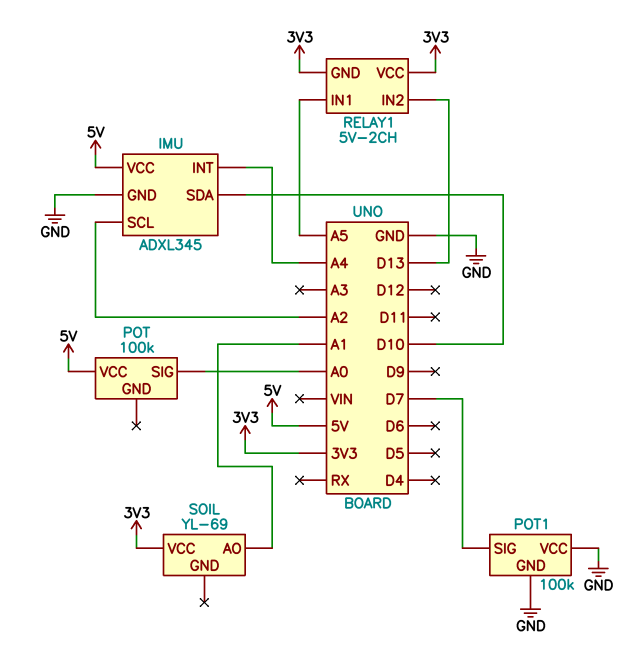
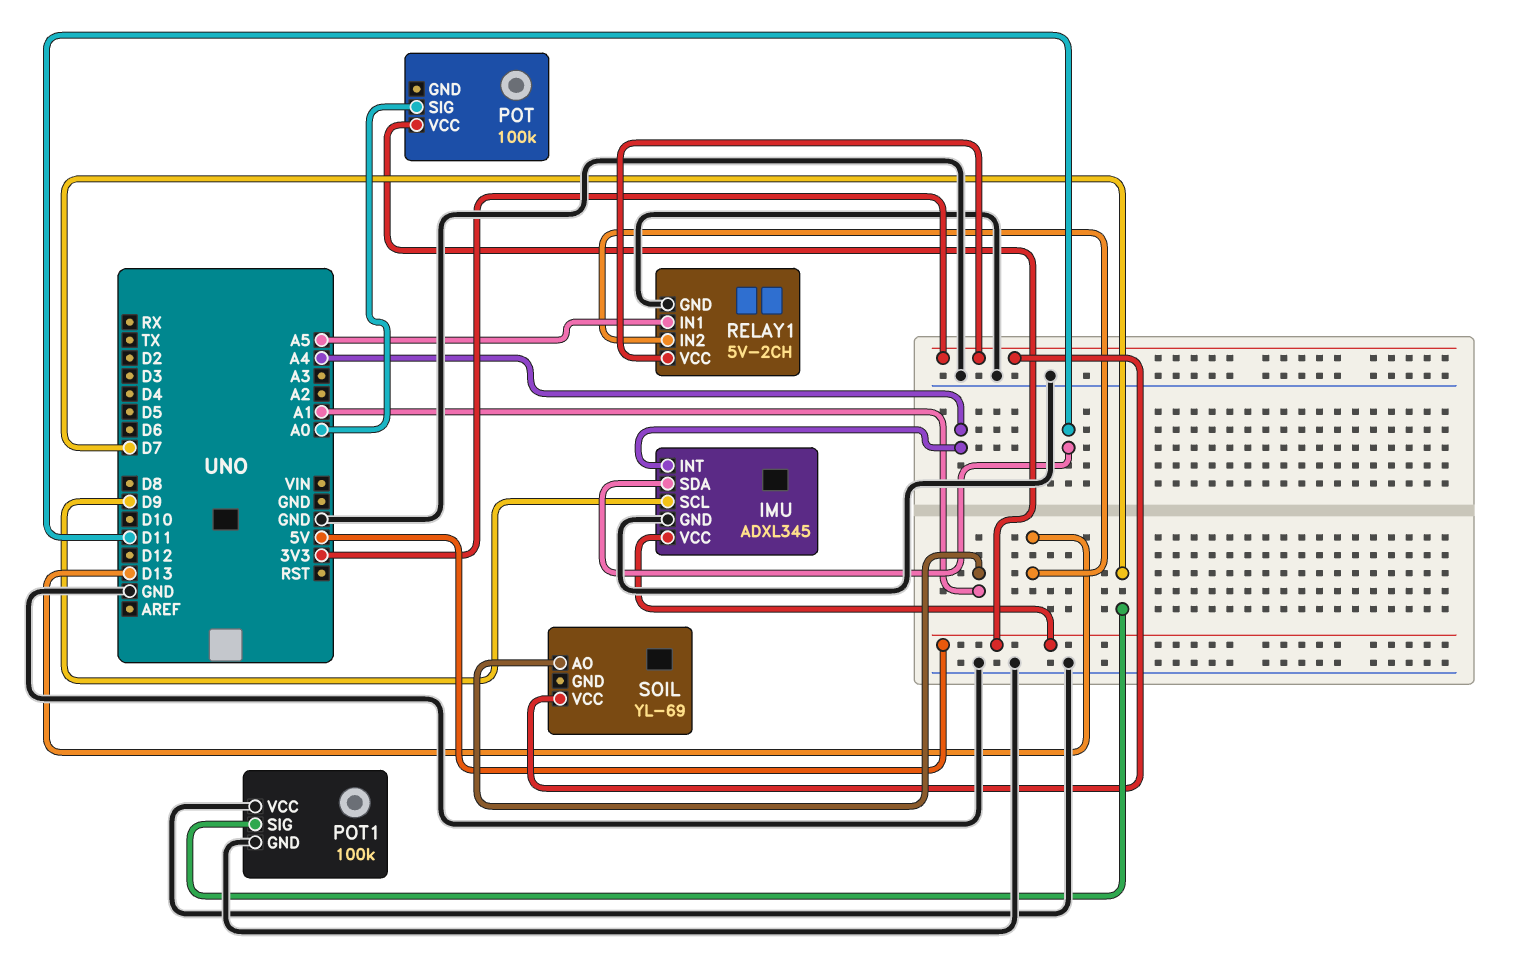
IMU pin SCL: A2 -> D9
IMU pin SDA: D10 -> D11
RELAY1 pin GND: 3V3 -> GND

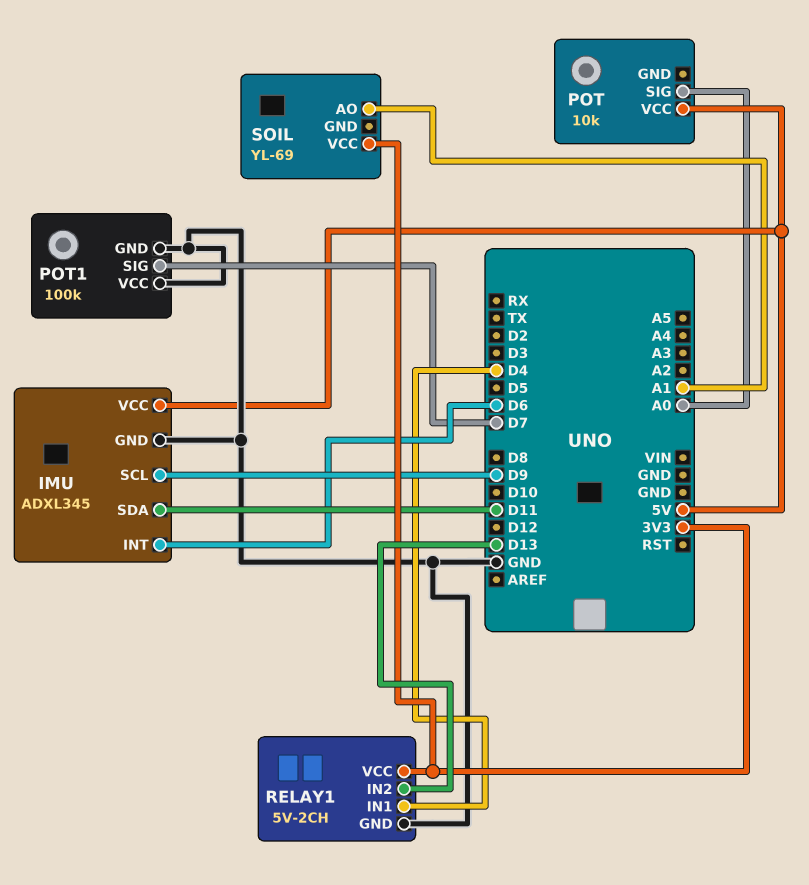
IMU pin INT: A4 -> D6
POT: 100k -> 10k
RELAY1 pin IN1: A5 -> D4

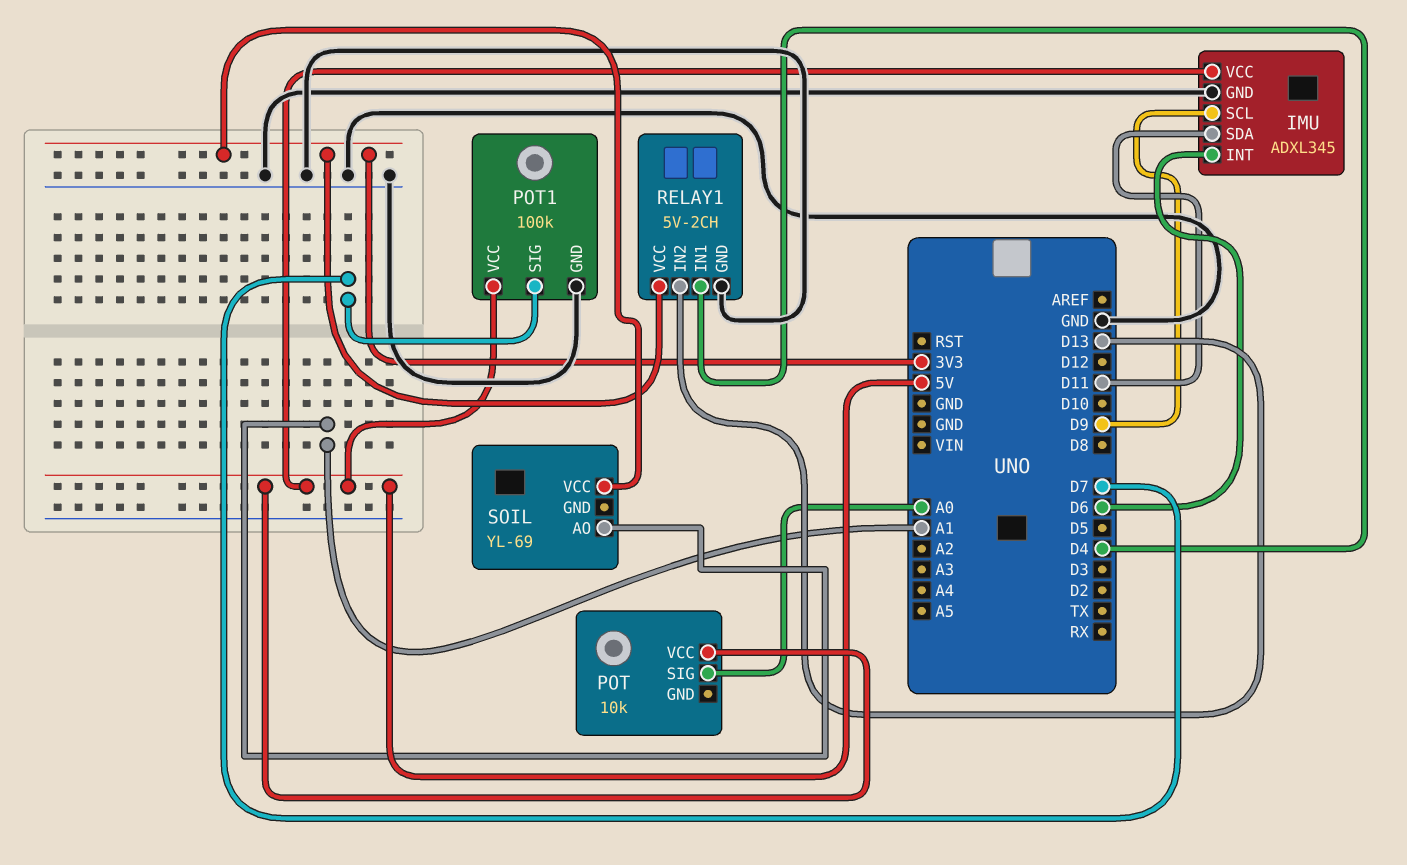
POT1 pin VCC: GND -> 5V

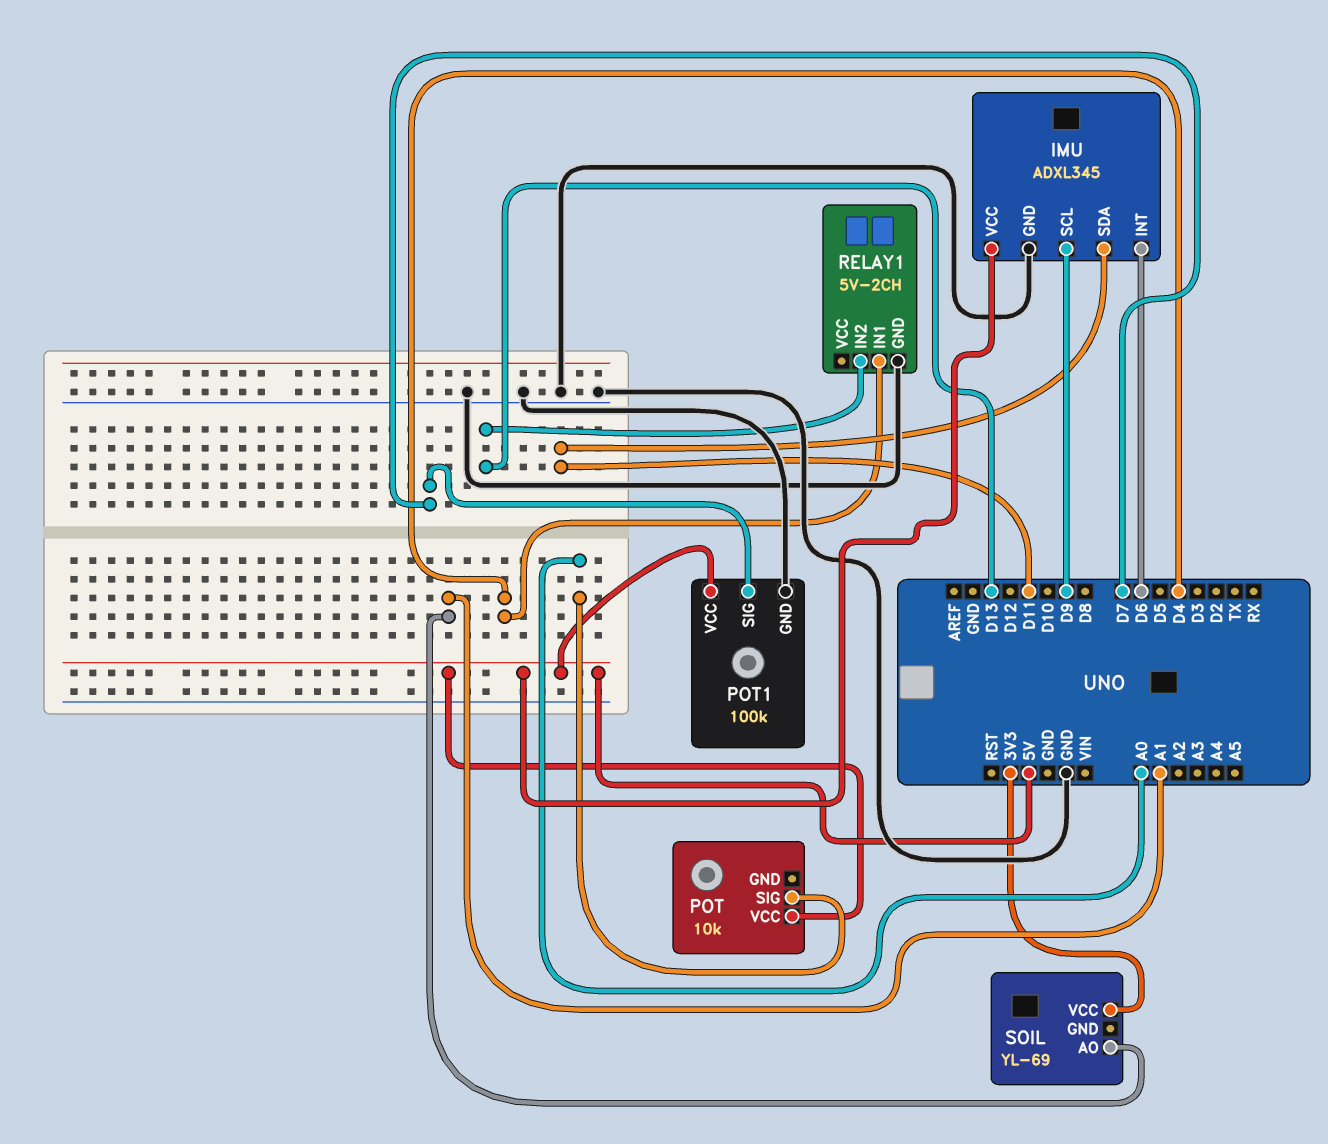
RELAY1 pin VCC: 3V3 -> none

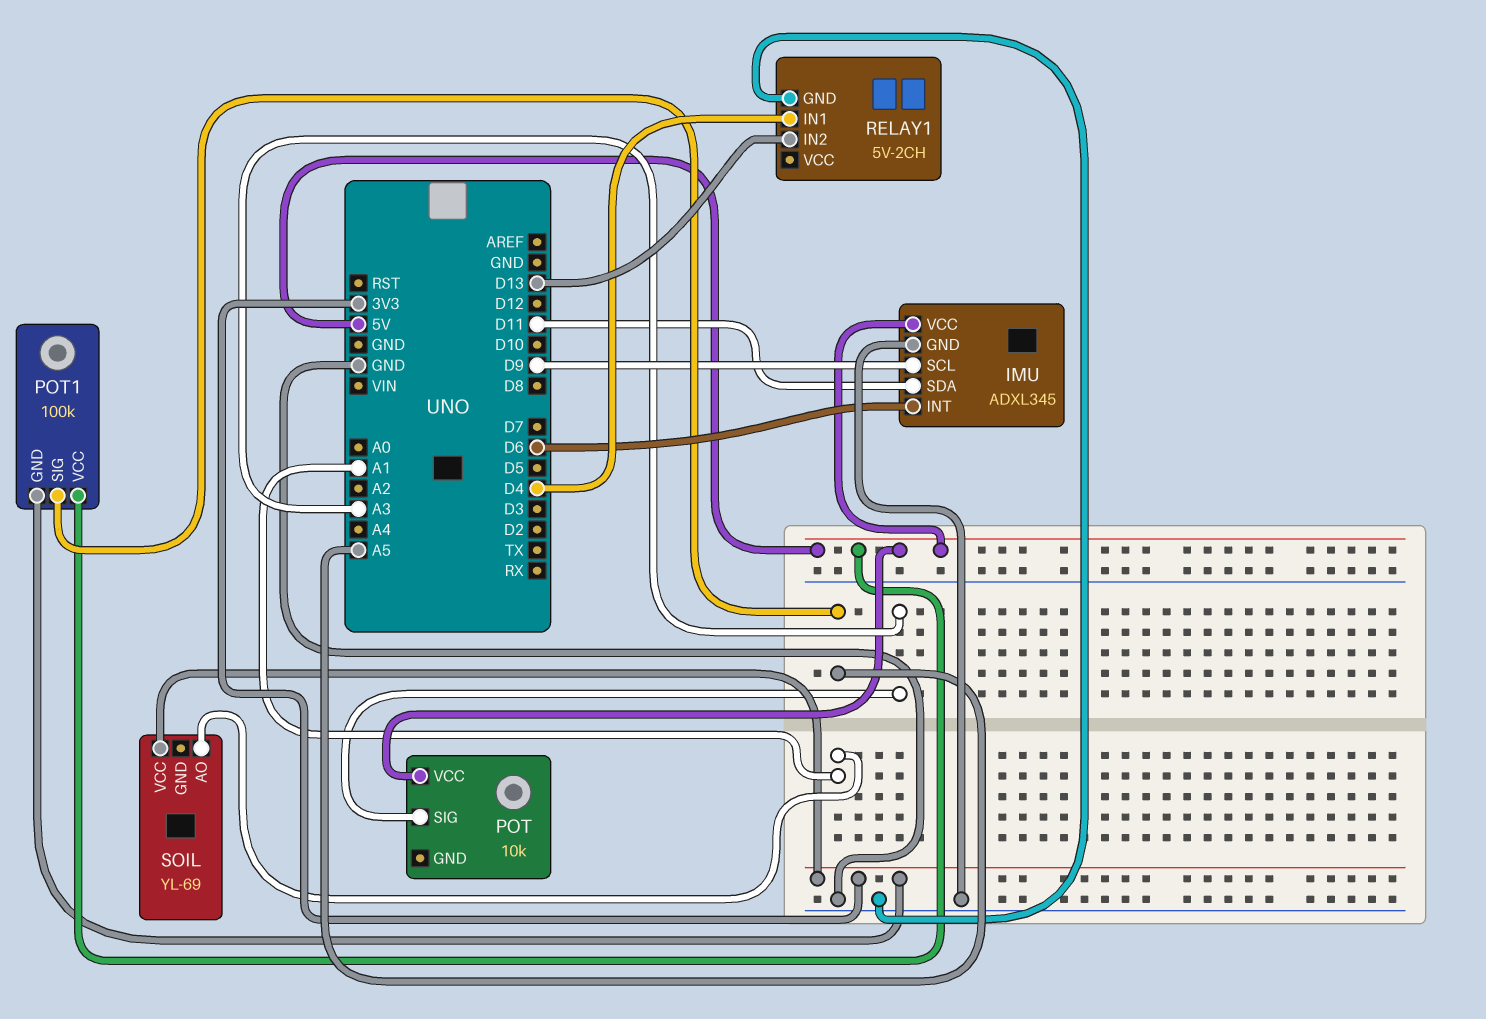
POT pin SIG: A0 -> A3
POT1 pin GND: GND -> 3V3
POT1 pin SIG: D7 -> A5

